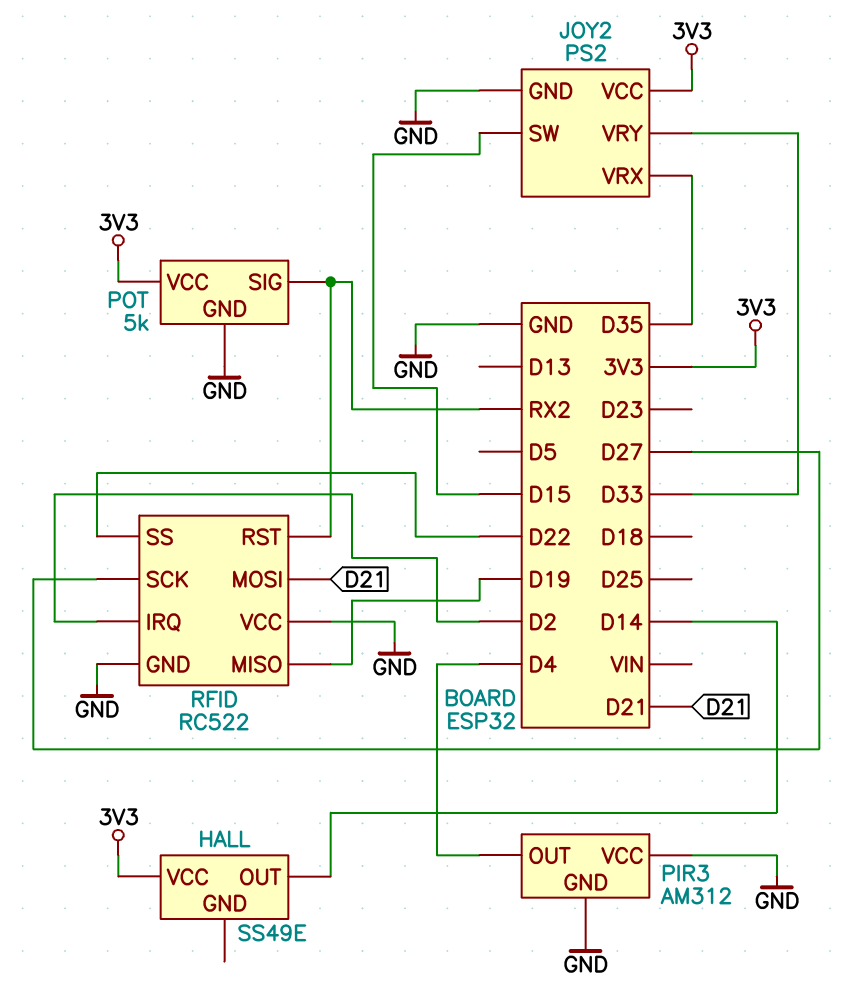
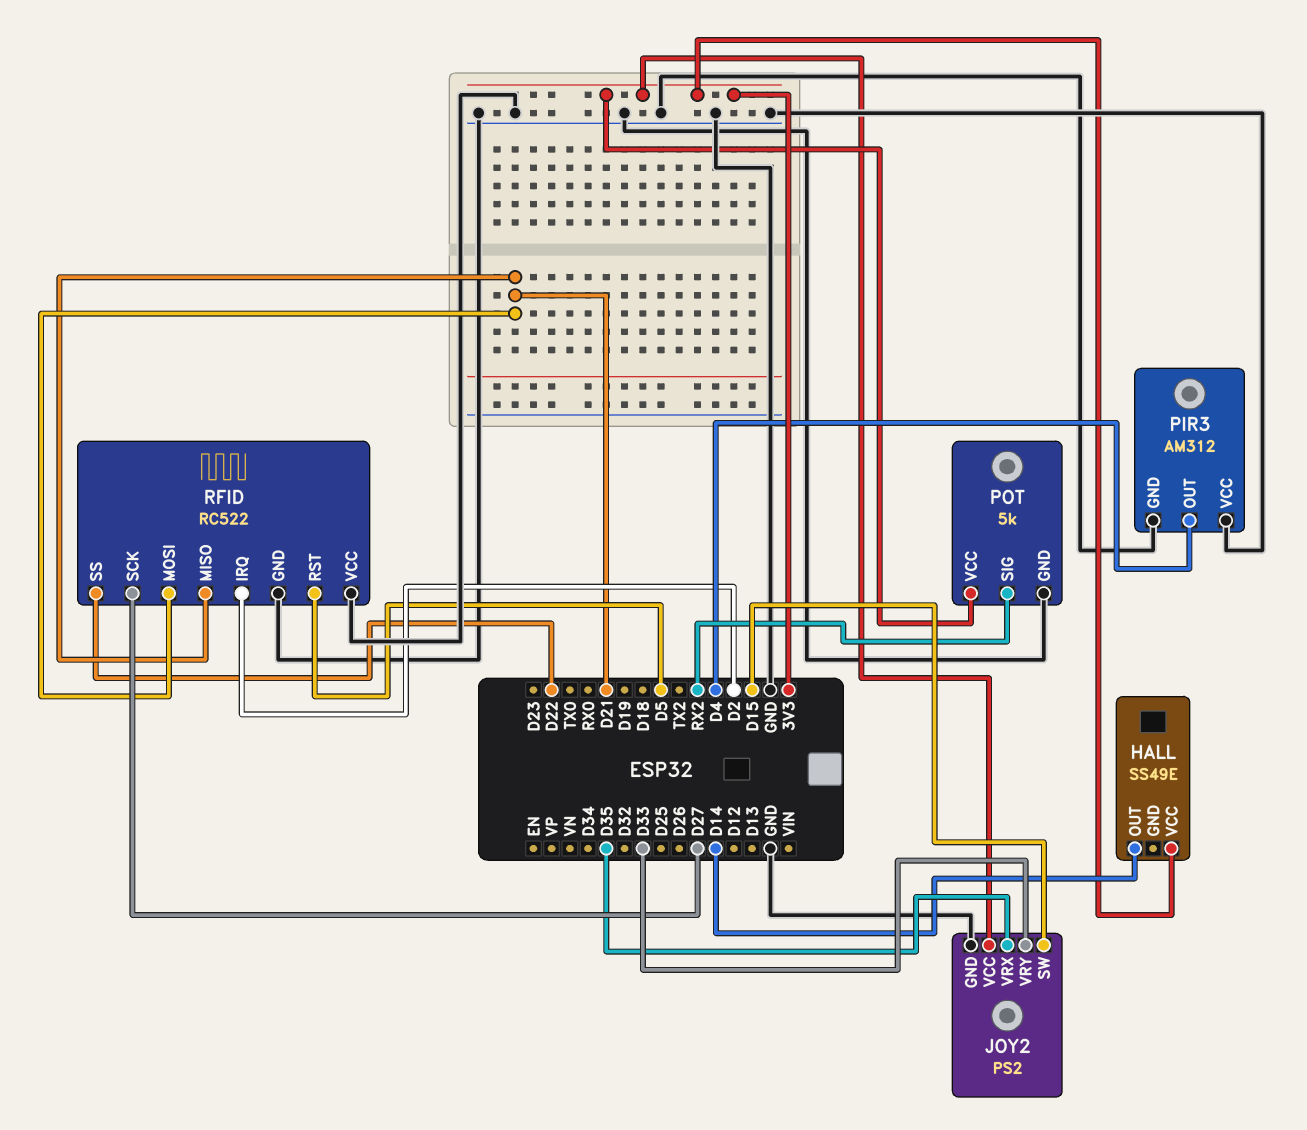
RFID pin MISO: D19 -> D21
RFID pin RST: RX2 -> D5

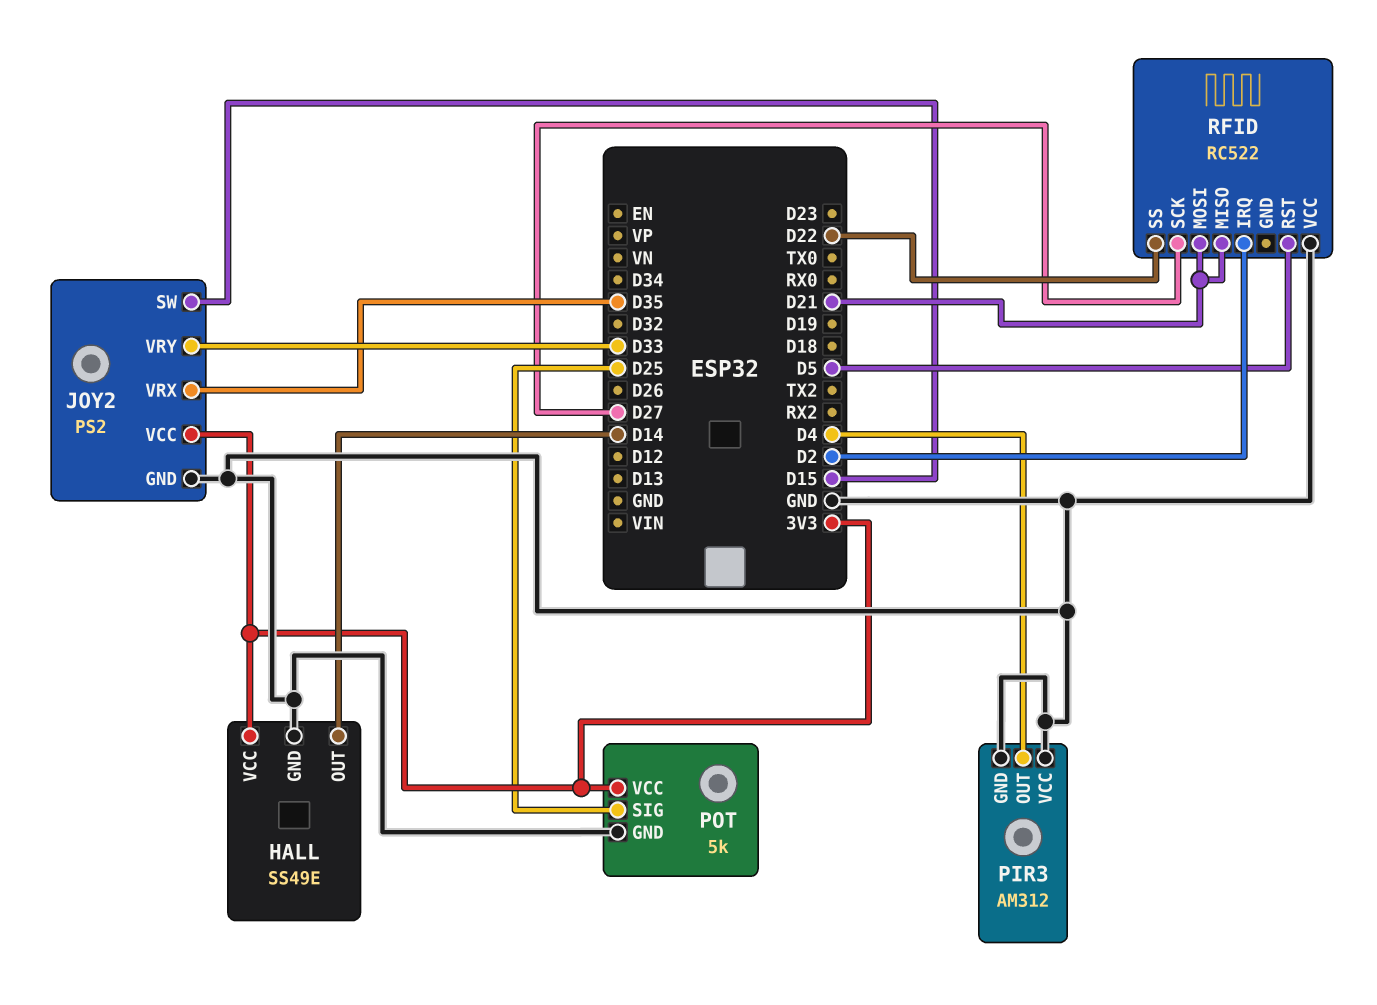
HALL pin GND: none -> GND
POT pin SIG: RX2 -> D25
RFID pin GND: GND -> none

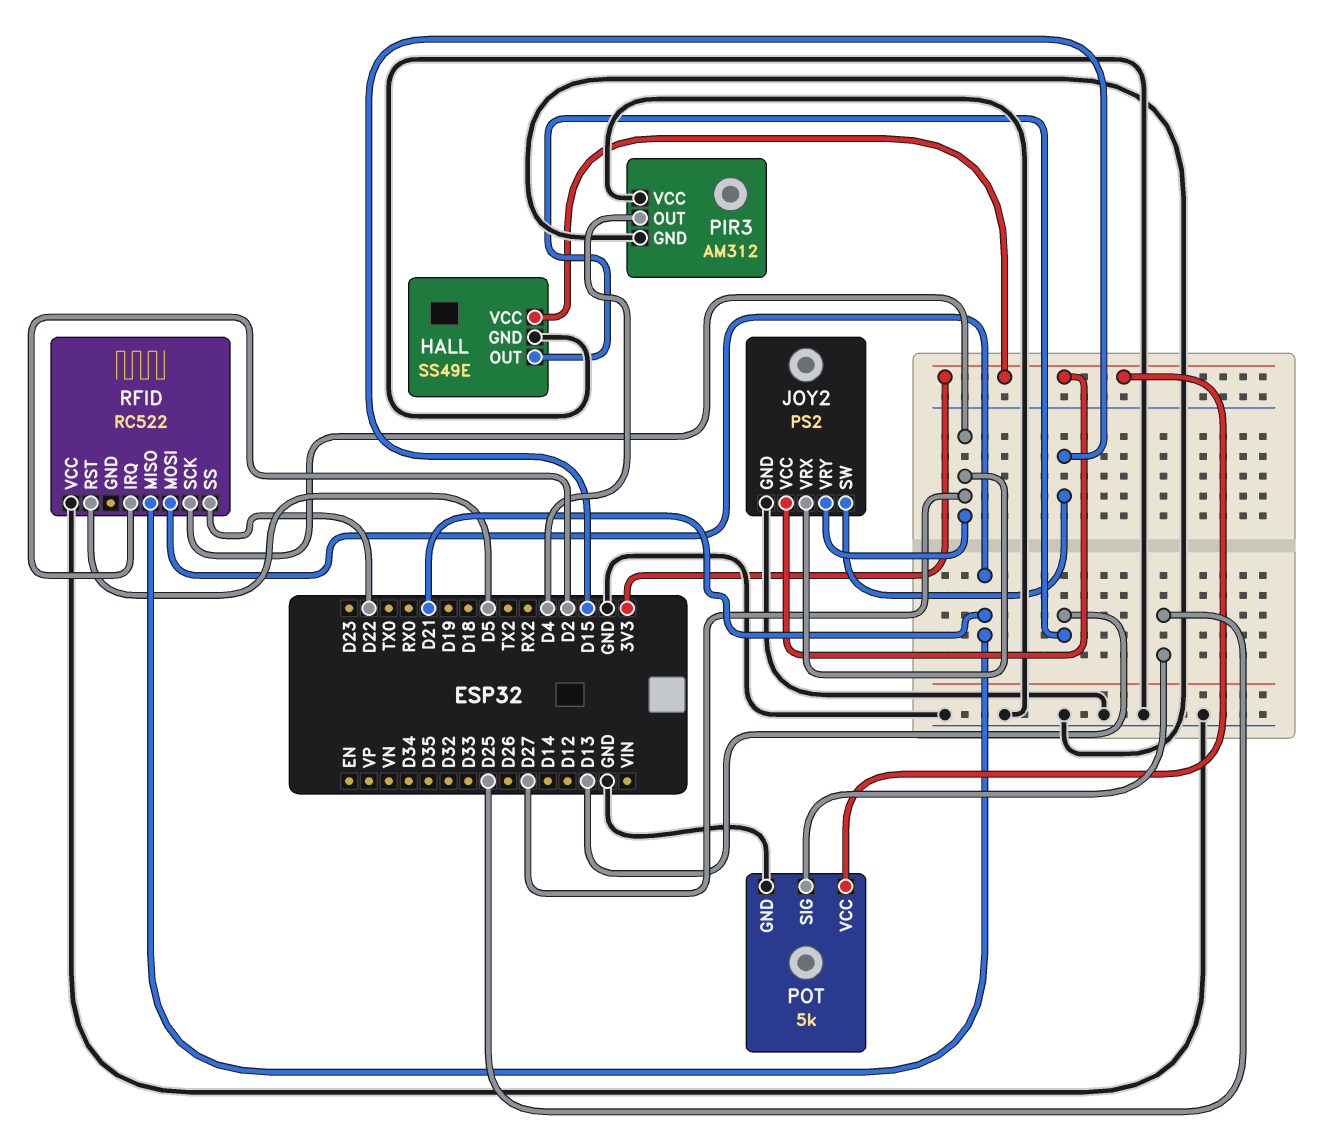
HALL pin OUT: D14 -> D13
JOY2 pin VRX: D35 -> D27
JOY2 pin VRY: D33 -> D27

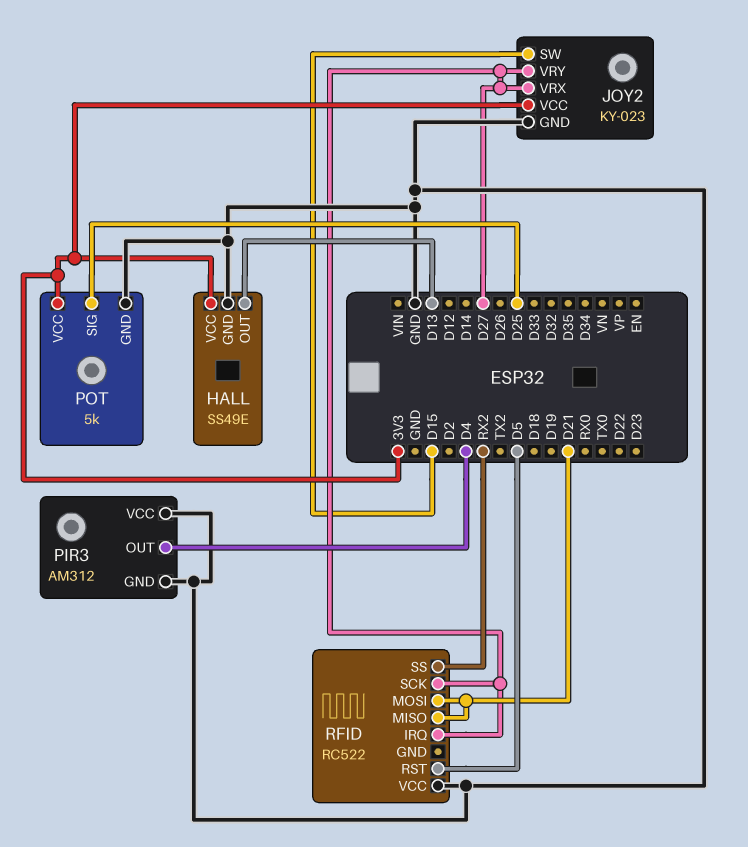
JOY2: PS2 -> KY-023
RFID pin IRQ: D2 -> D27
RFID pin SS: D22 -> RX2

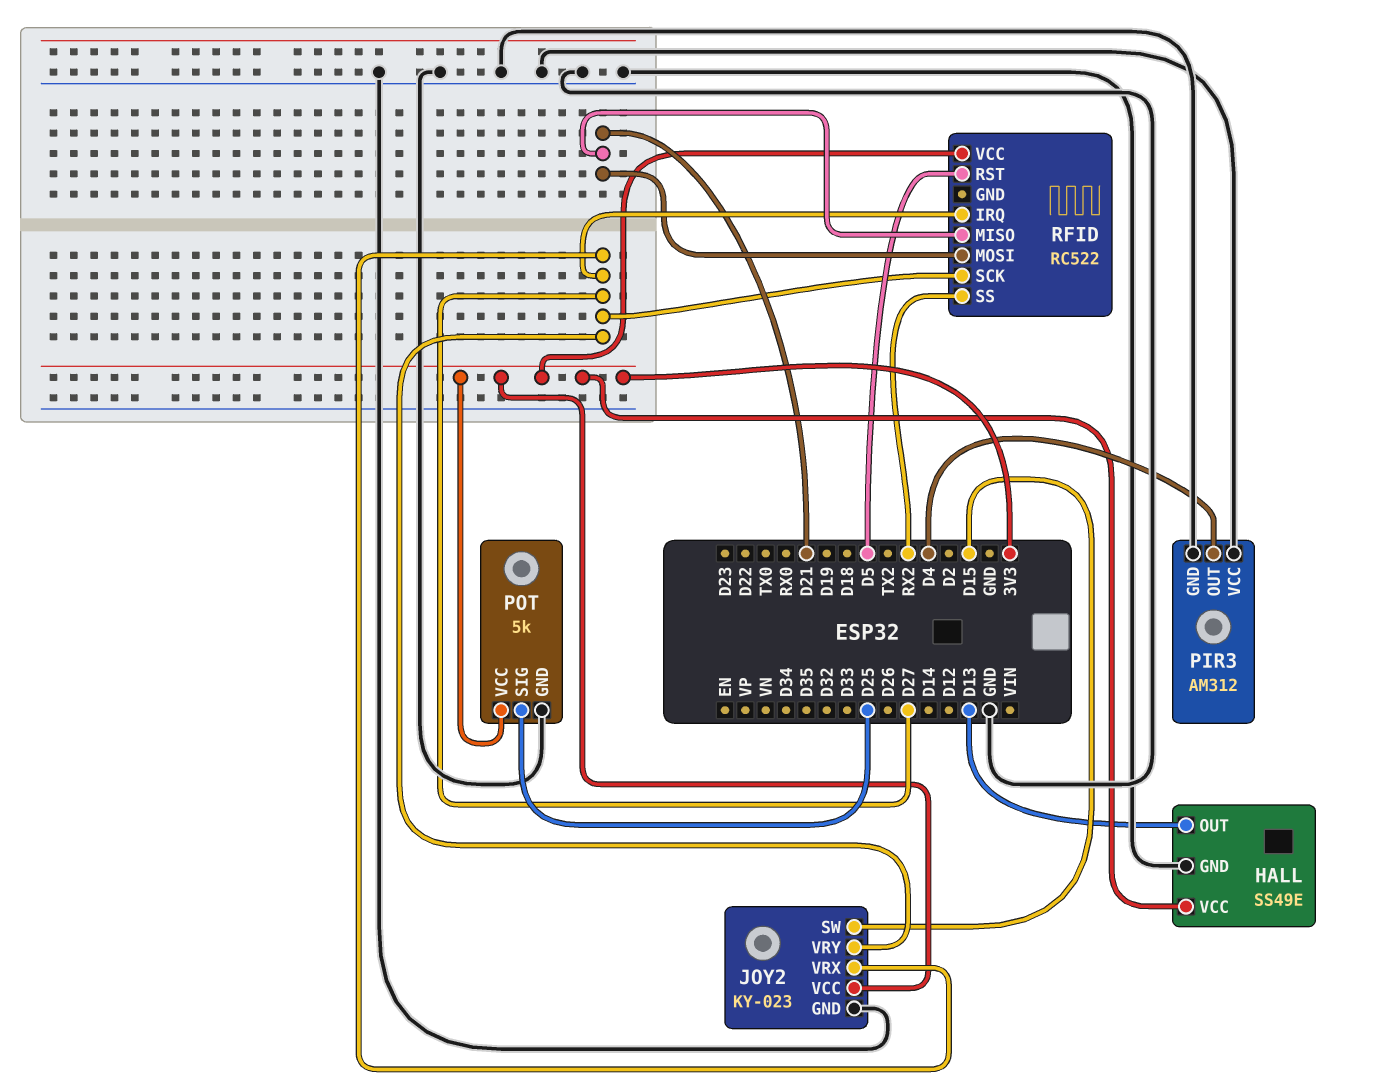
RFID pin VCC: GND -> 3V3

